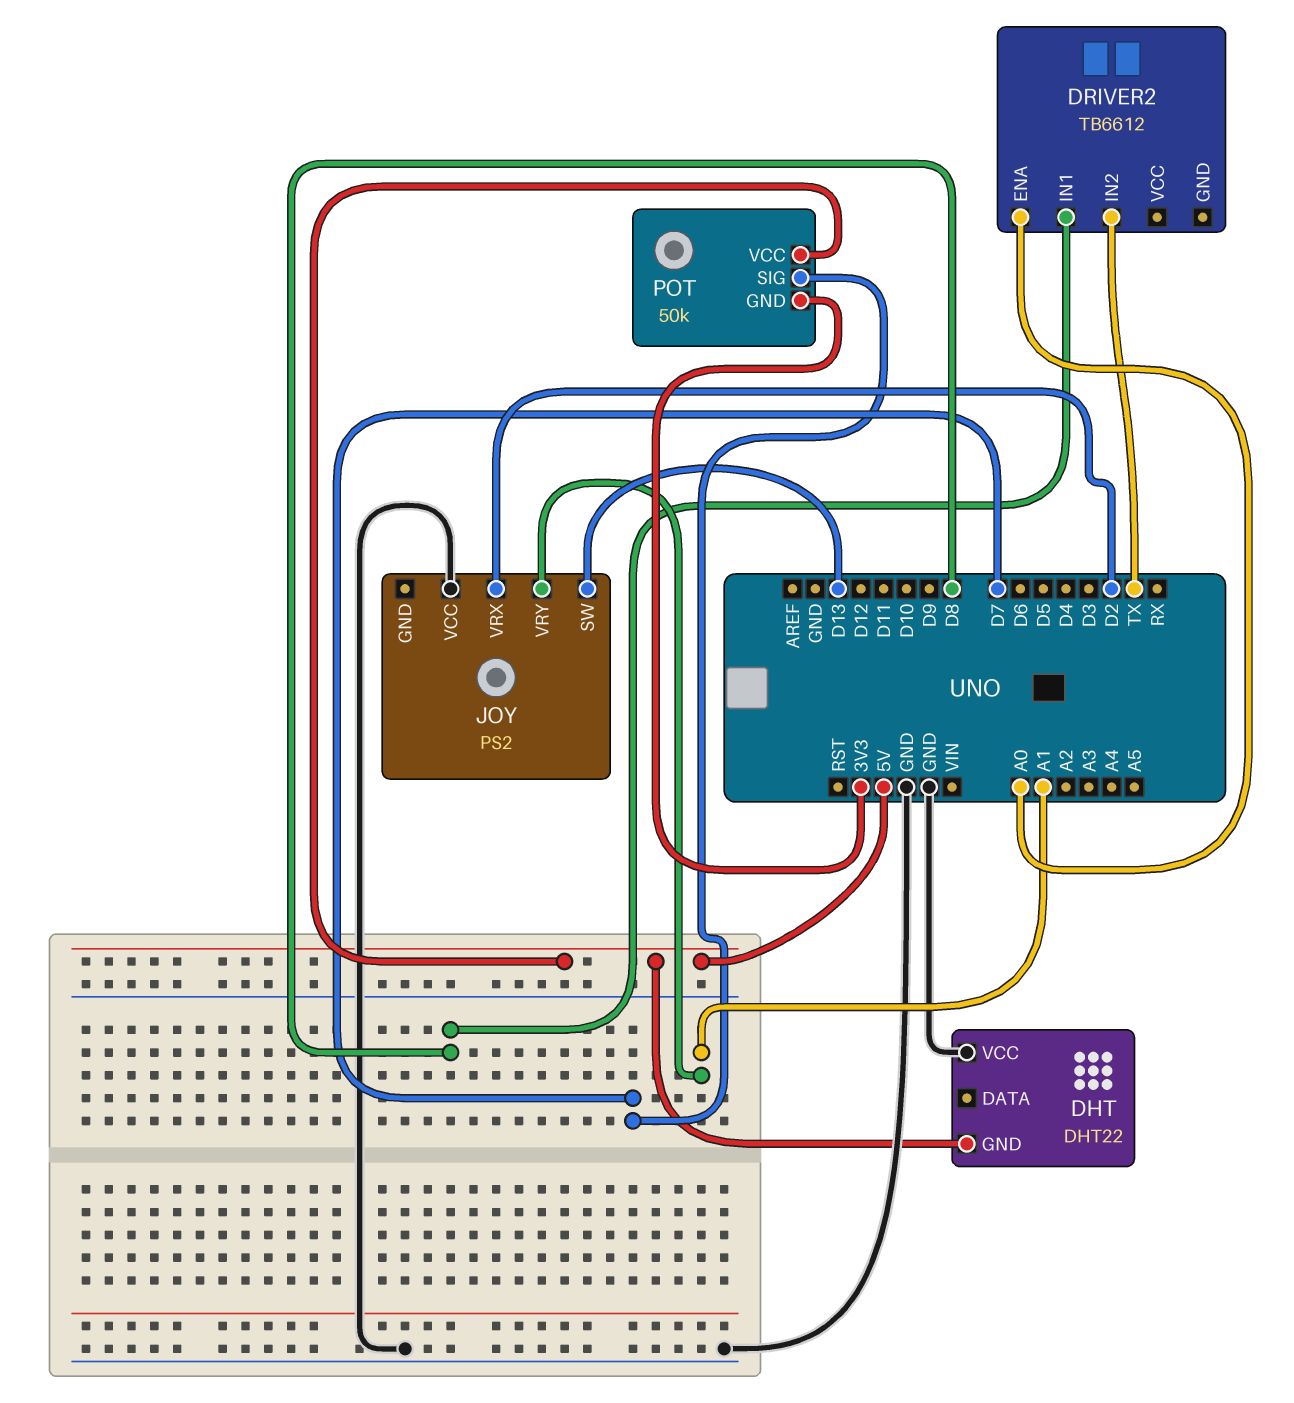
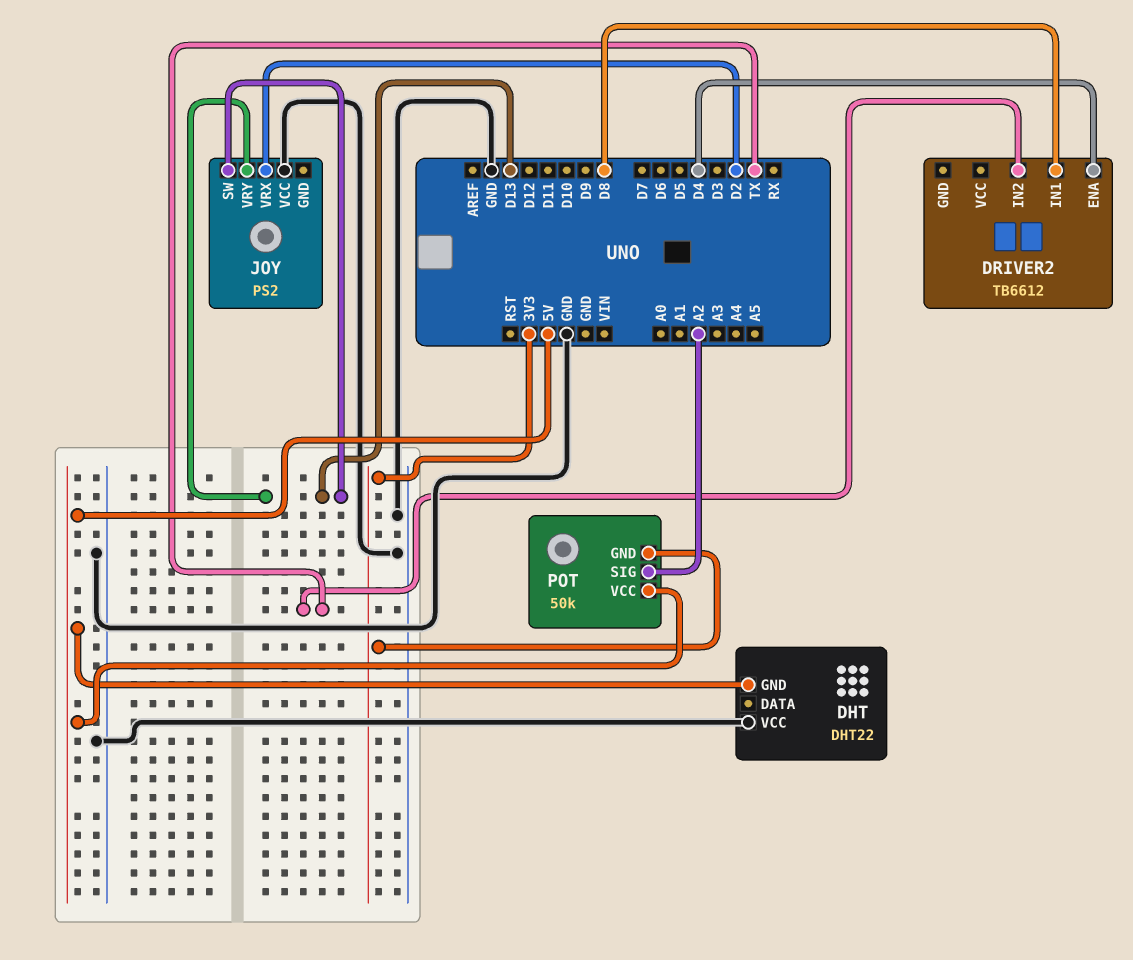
DRIVER2 pin ENA: A0 -> D4
JOY pin VRY: A1 -> D13
POT pin SIG: D7 -> A2

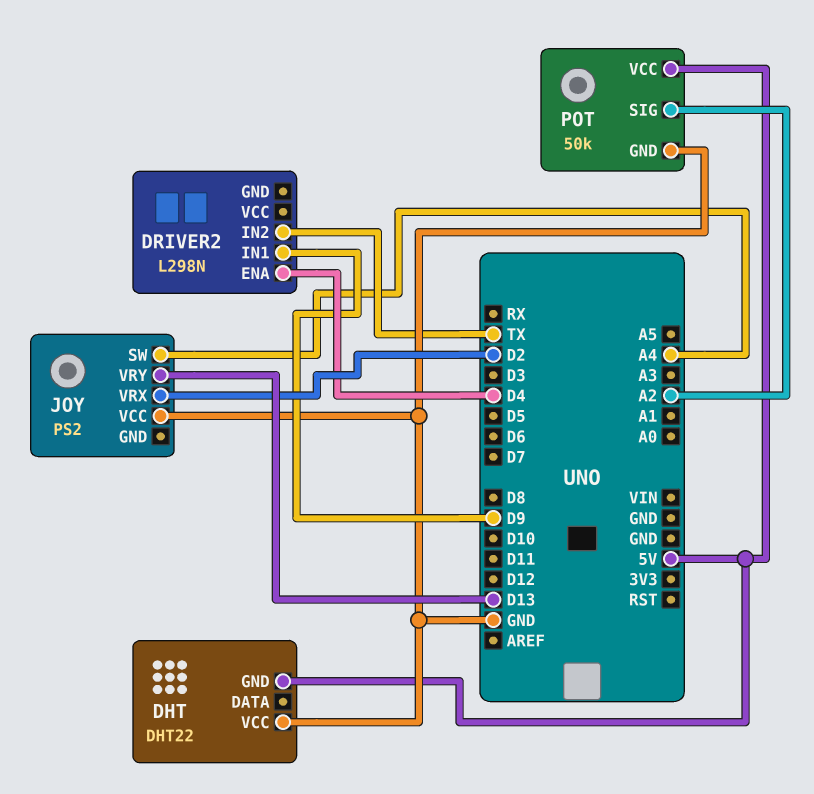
DRIVER2: TB6612 -> L298N
DRIVER2 pin IN1: D8 -> D9
JOY pin SW: D13 -> A4
POT pin GND: 3V3 -> GND

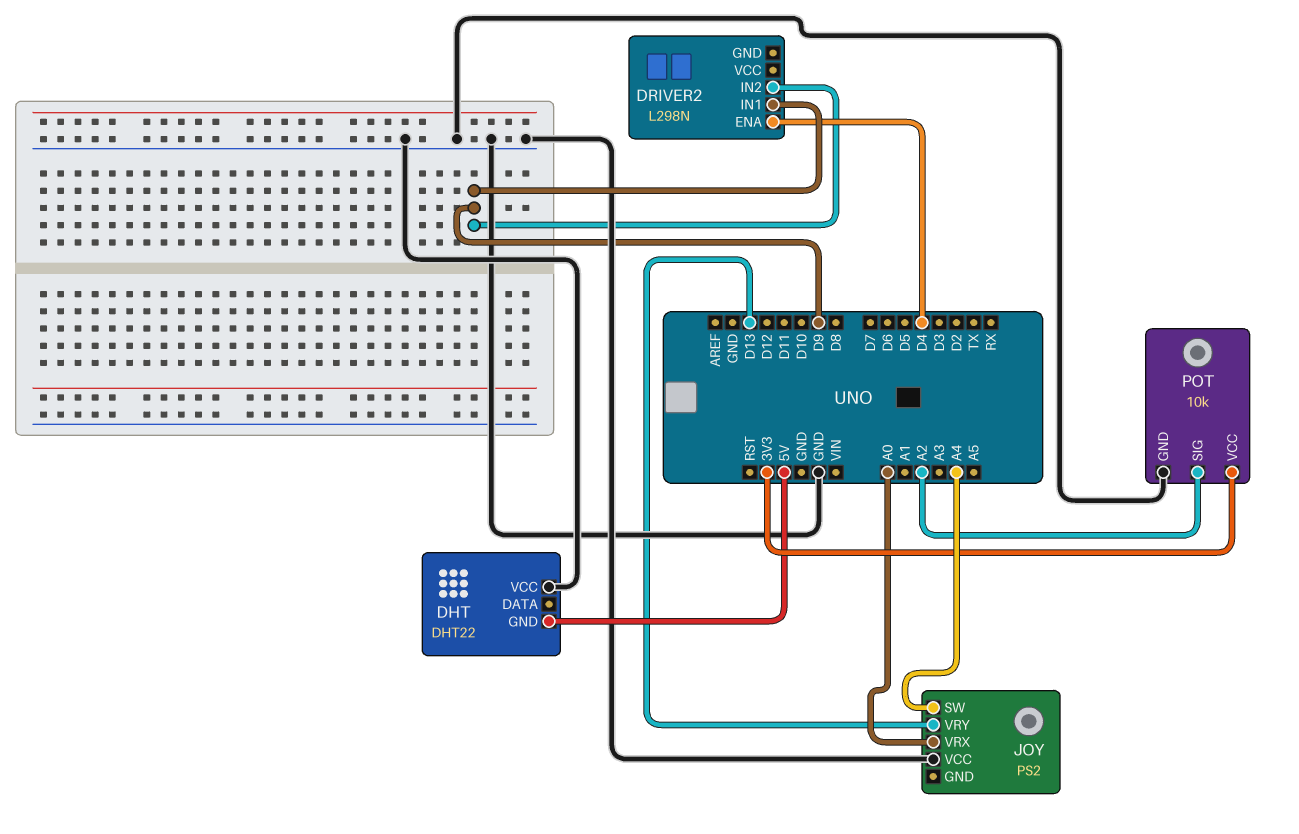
DRIVER2 pin IN2: TX -> D9
JOY pin VRX: D2 -> A0
POT: 50k -> 10k
POT pin VCC: 5V -> 3V3

